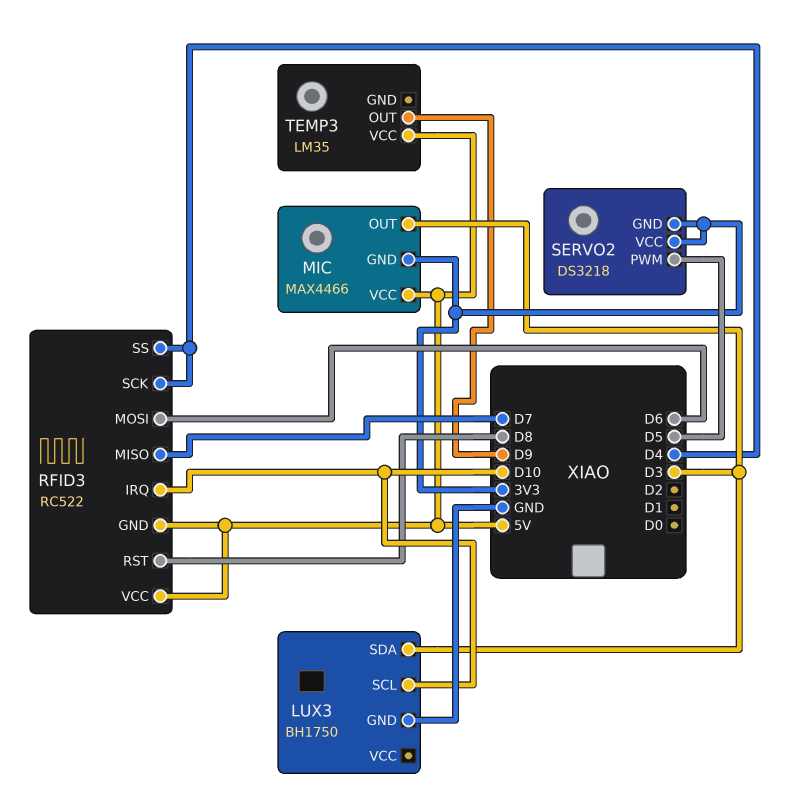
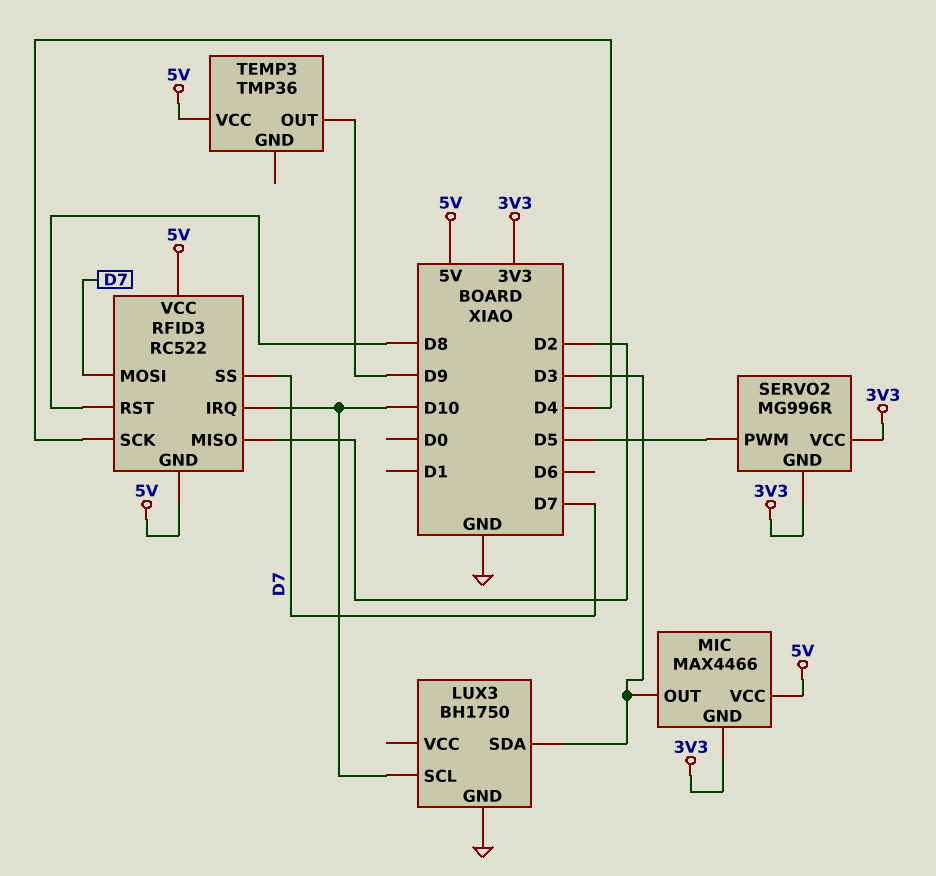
RFID3 pin MISO: D7 -> D2
RFID3 pin MOSI: D6 -> D7
RFID3 pin SS: D4 -> D7
SERVO2: DS3218 -> MG996R
TEMP3: LM35 -> TMP36

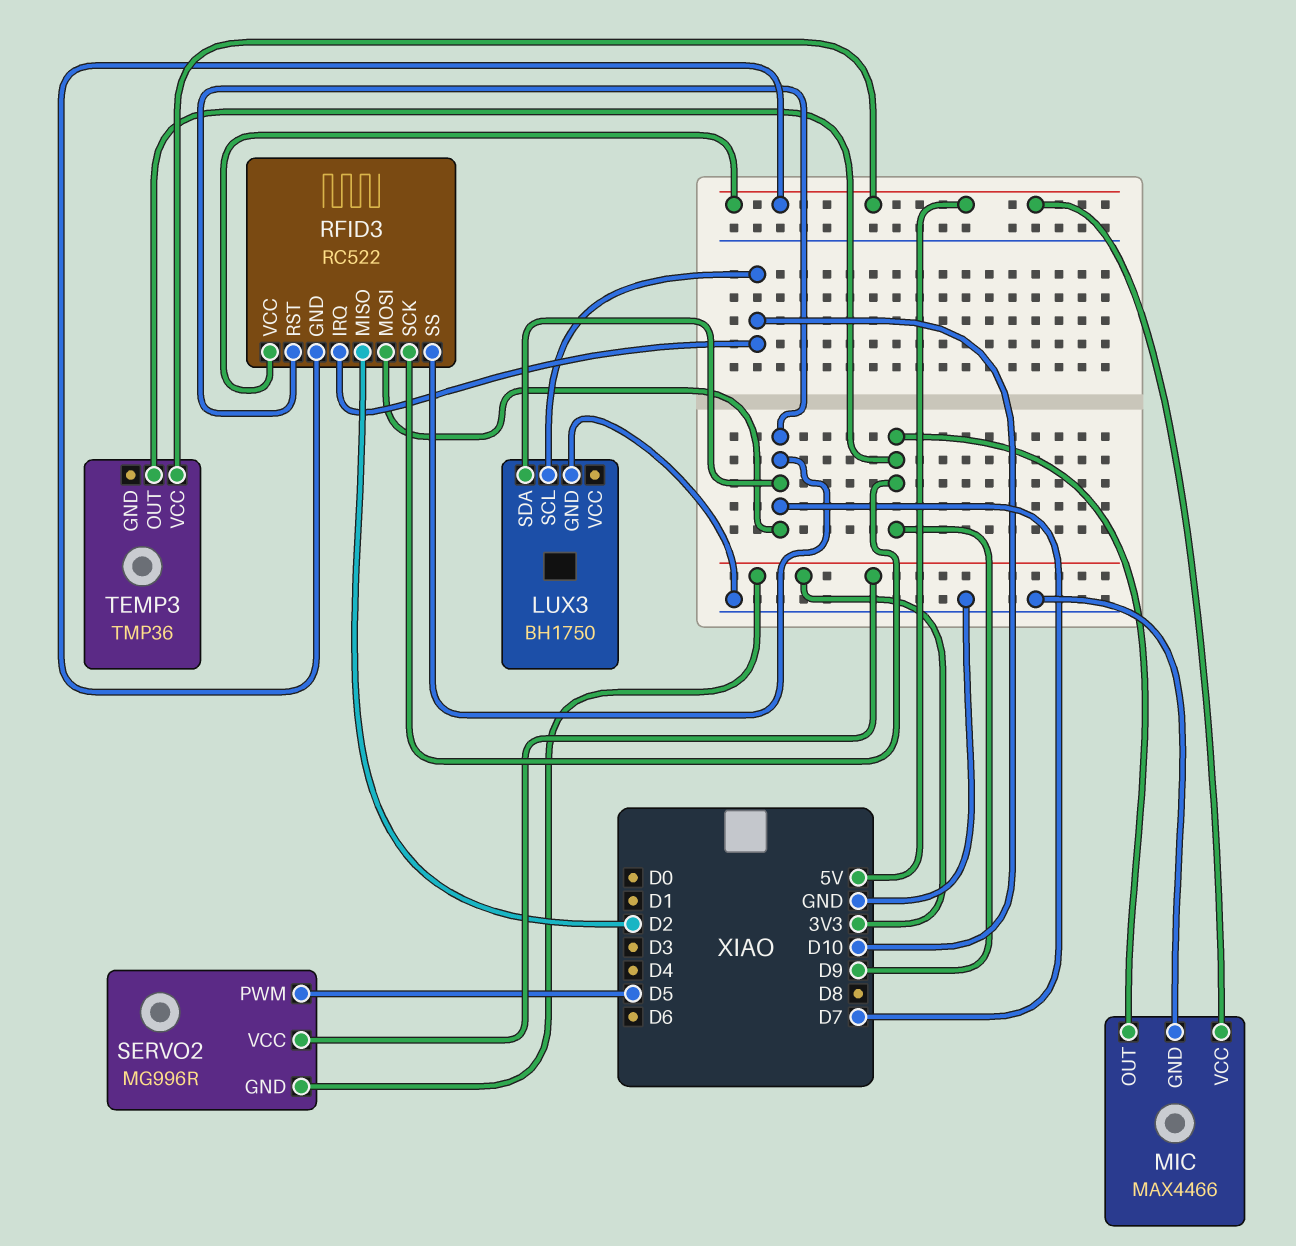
LUX3 pin SDA: D3 -> D7
MIC pin GND: 3V3 -> GND
MIC pin OUT: D3 -> D9
RFID3 pin RST: D8 -> D7
RFID3 pin SCK: D4 -> D9

